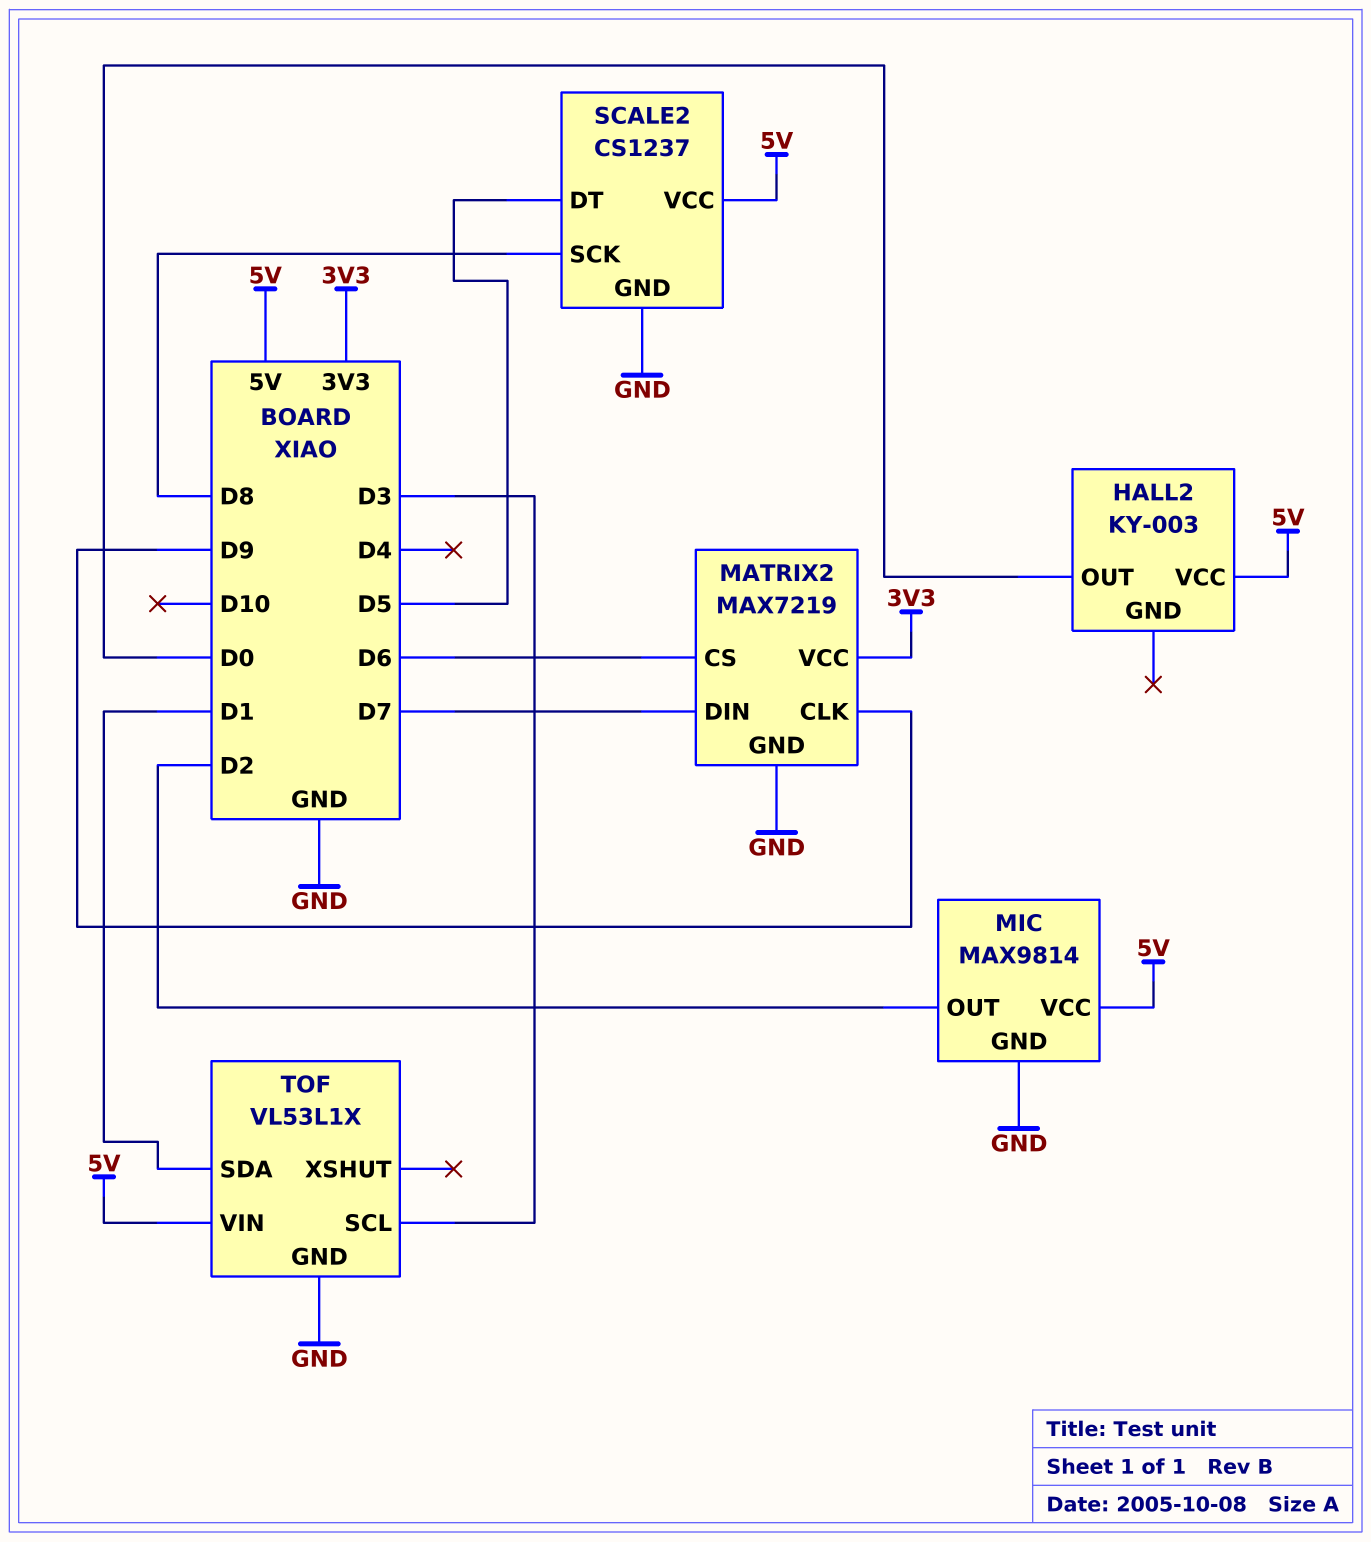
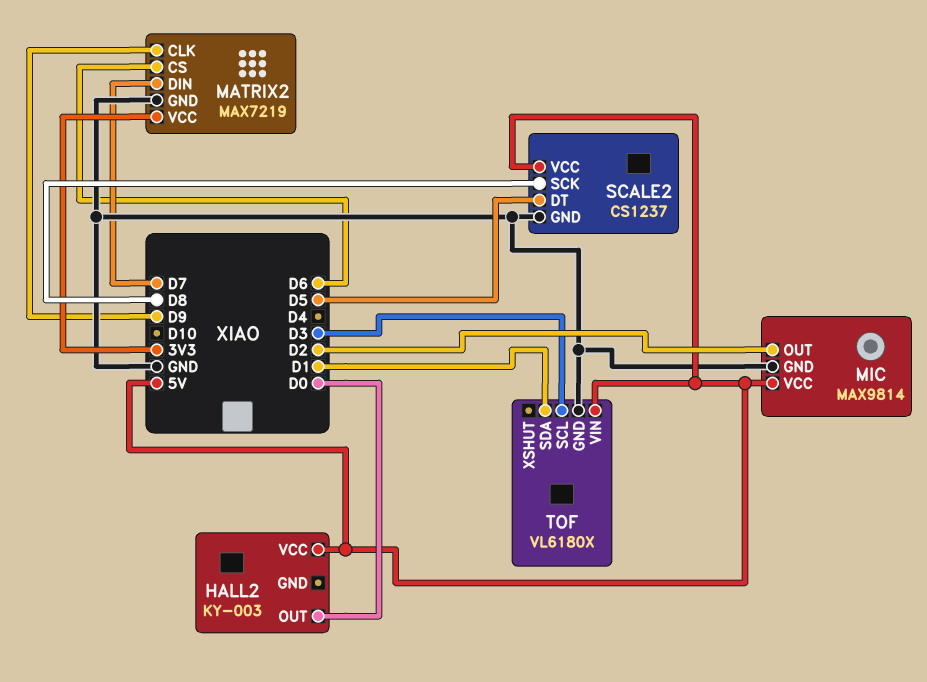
TOF: VL53L1X -> VL6180X

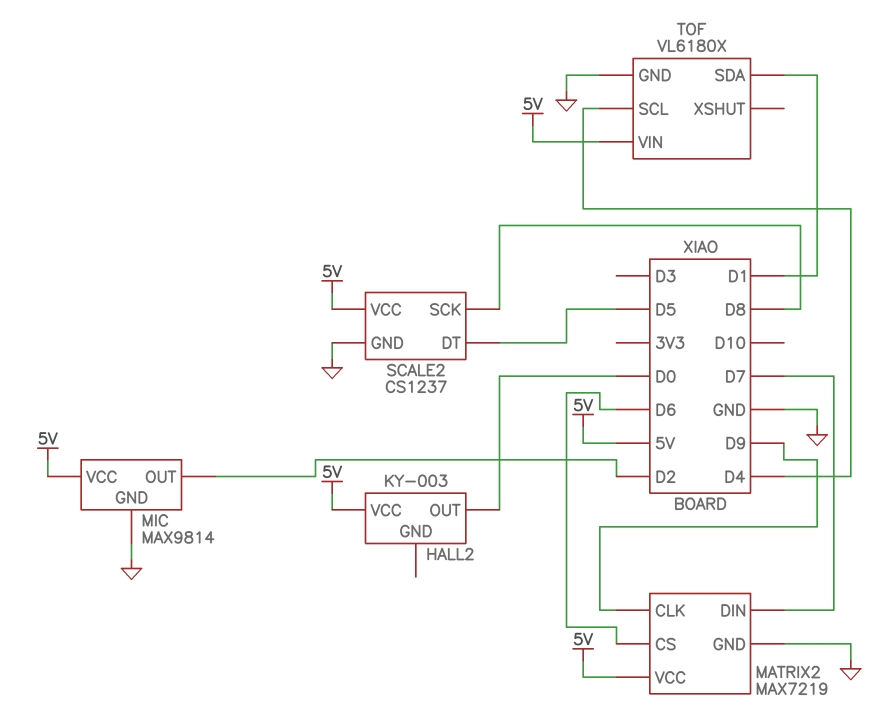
MATRIX2 pin VCC: 3V3 -> 5V
TOF pin SCL: D3 -> D4

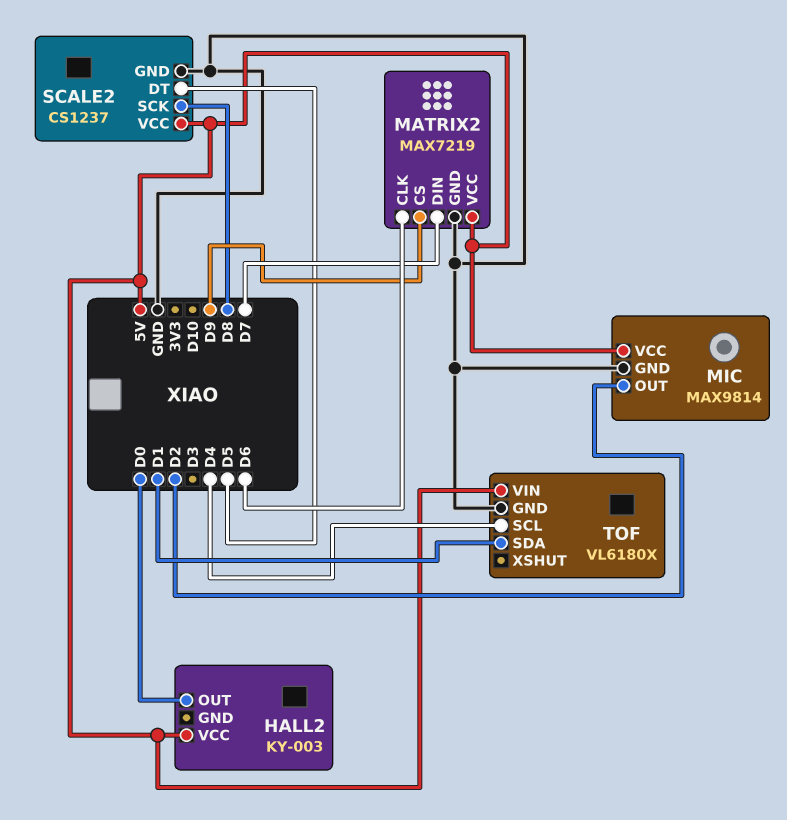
MATRIX2 pin CLK: D9 -> D6
MATRIX2 pin CS: D6 -> D9

